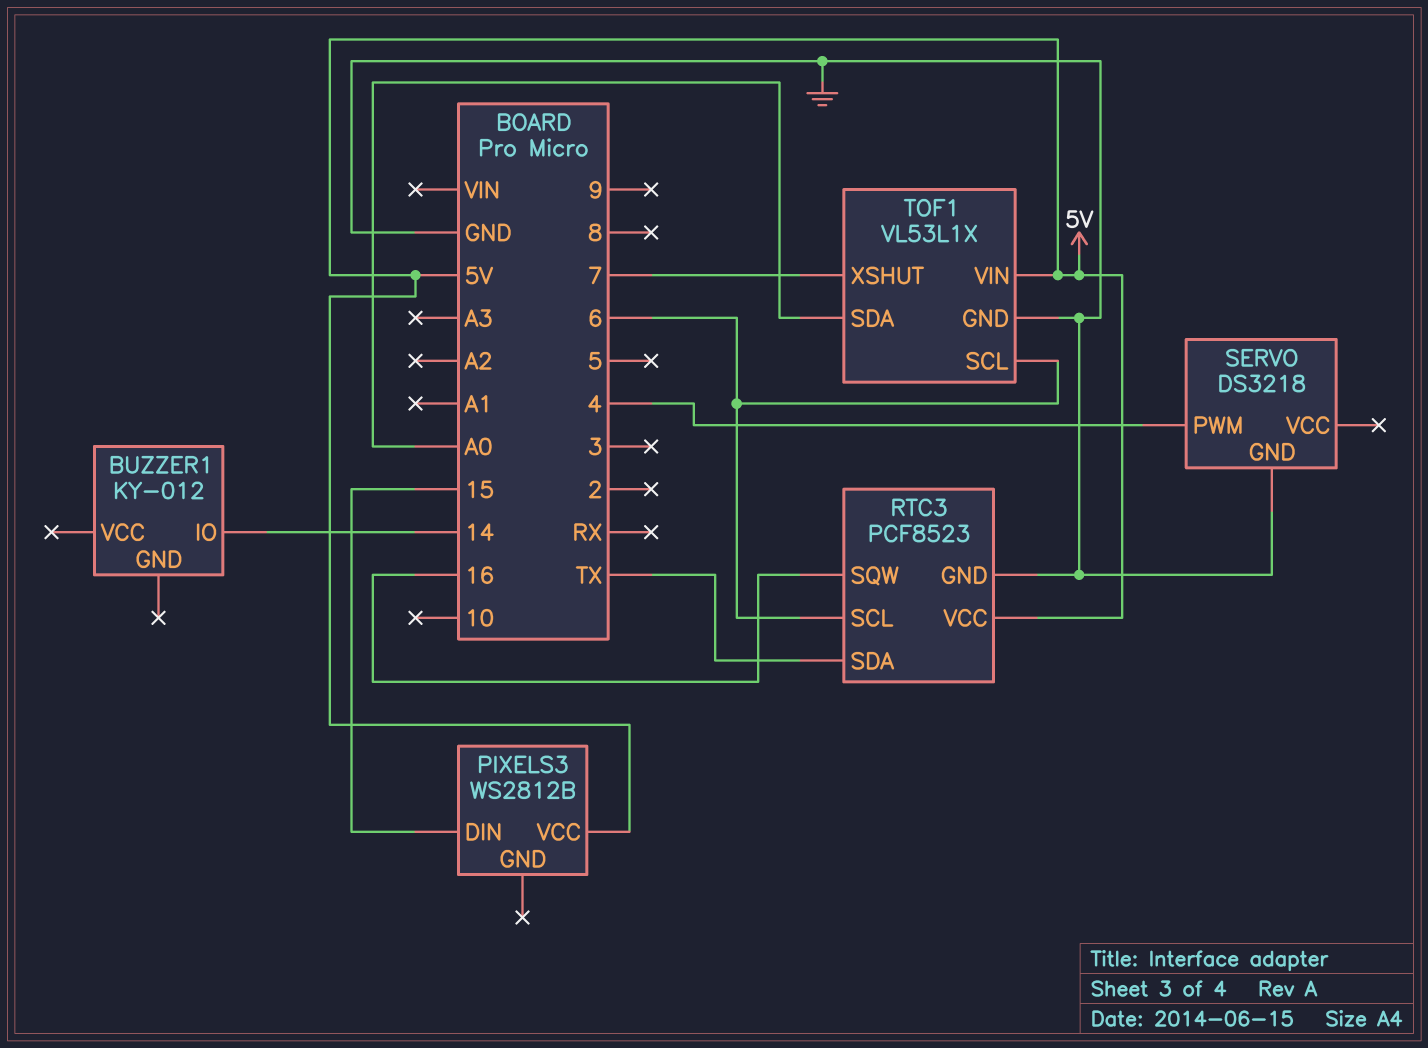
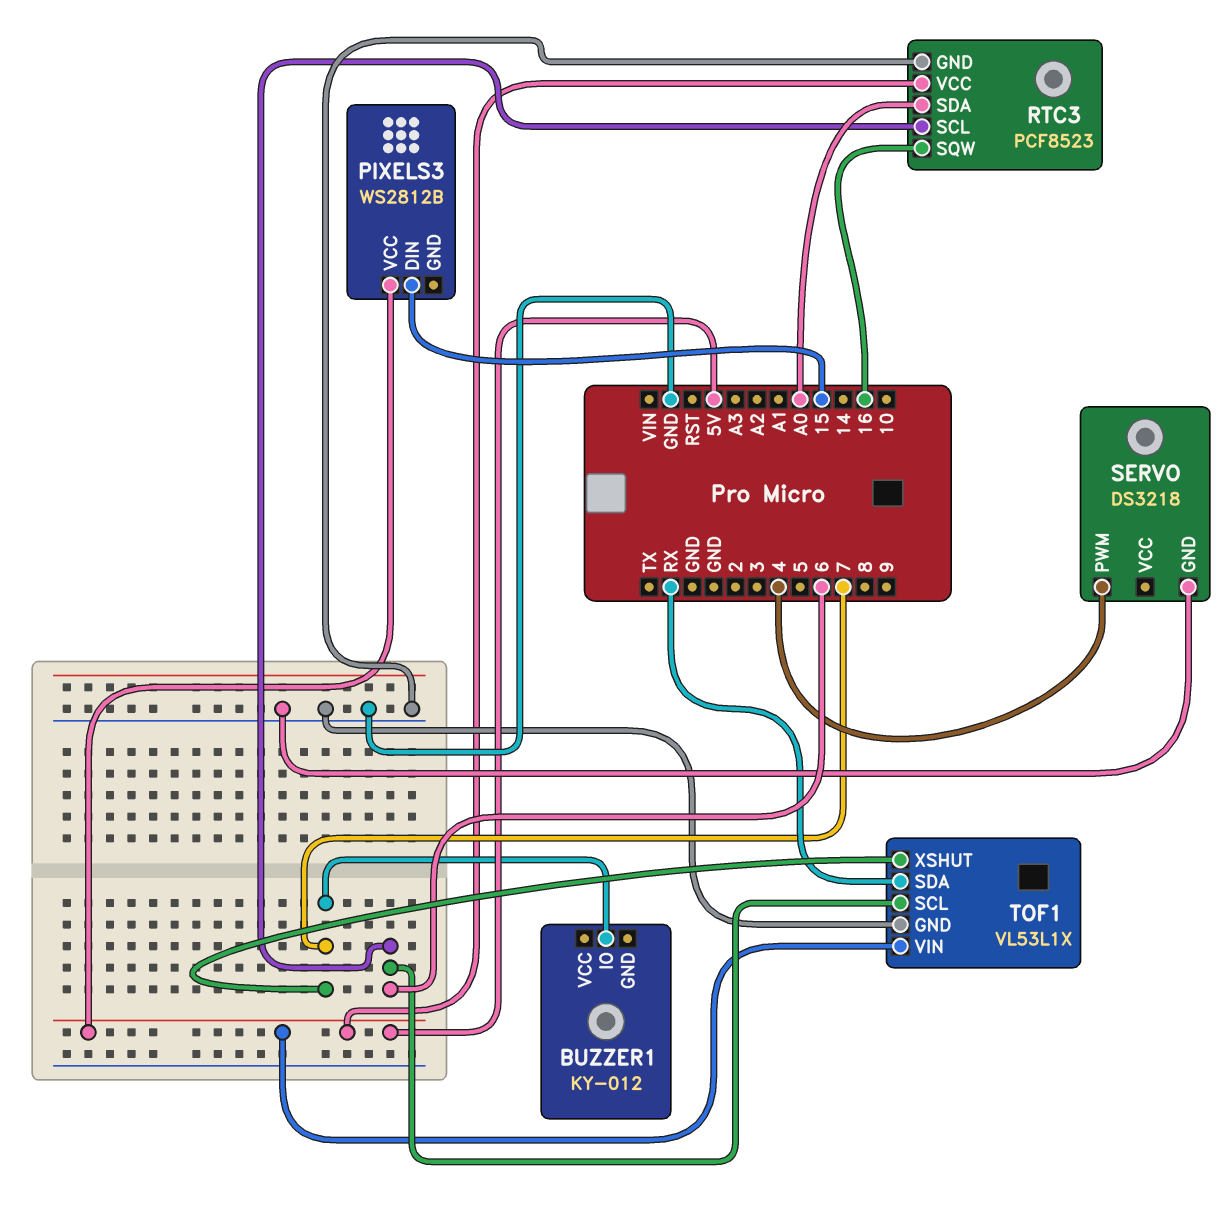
BUZZER1 pin IO: 14 -> 7
RTC3 pin SDA: TX -> A0
TOF1 pin SDA: A0 -> RX

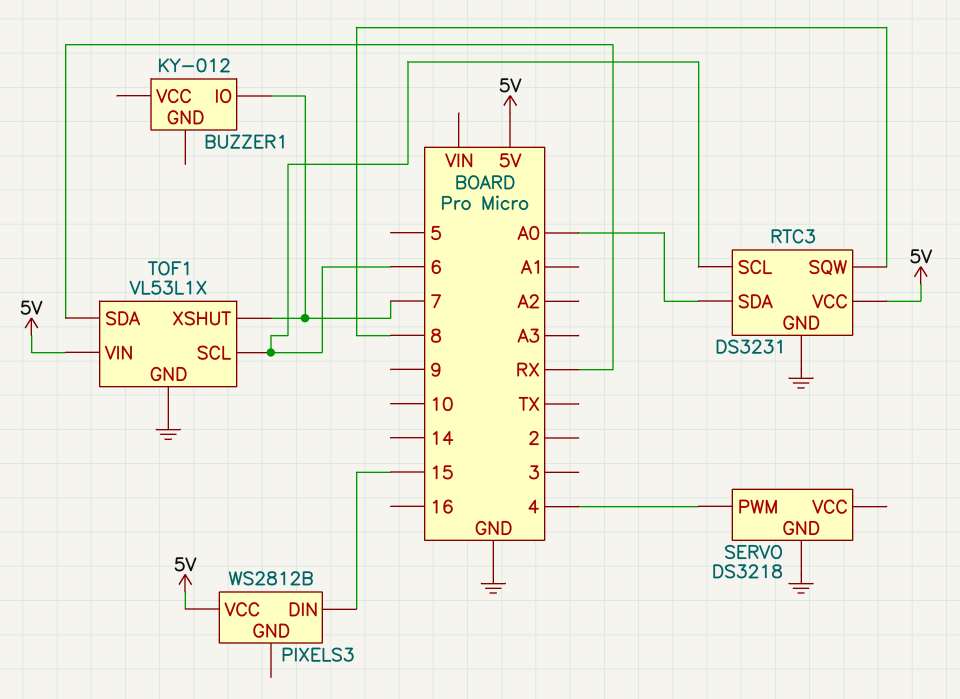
RTC3: PCF8523 -> DS3231
RTC3 pin SQW: 16 -> 8

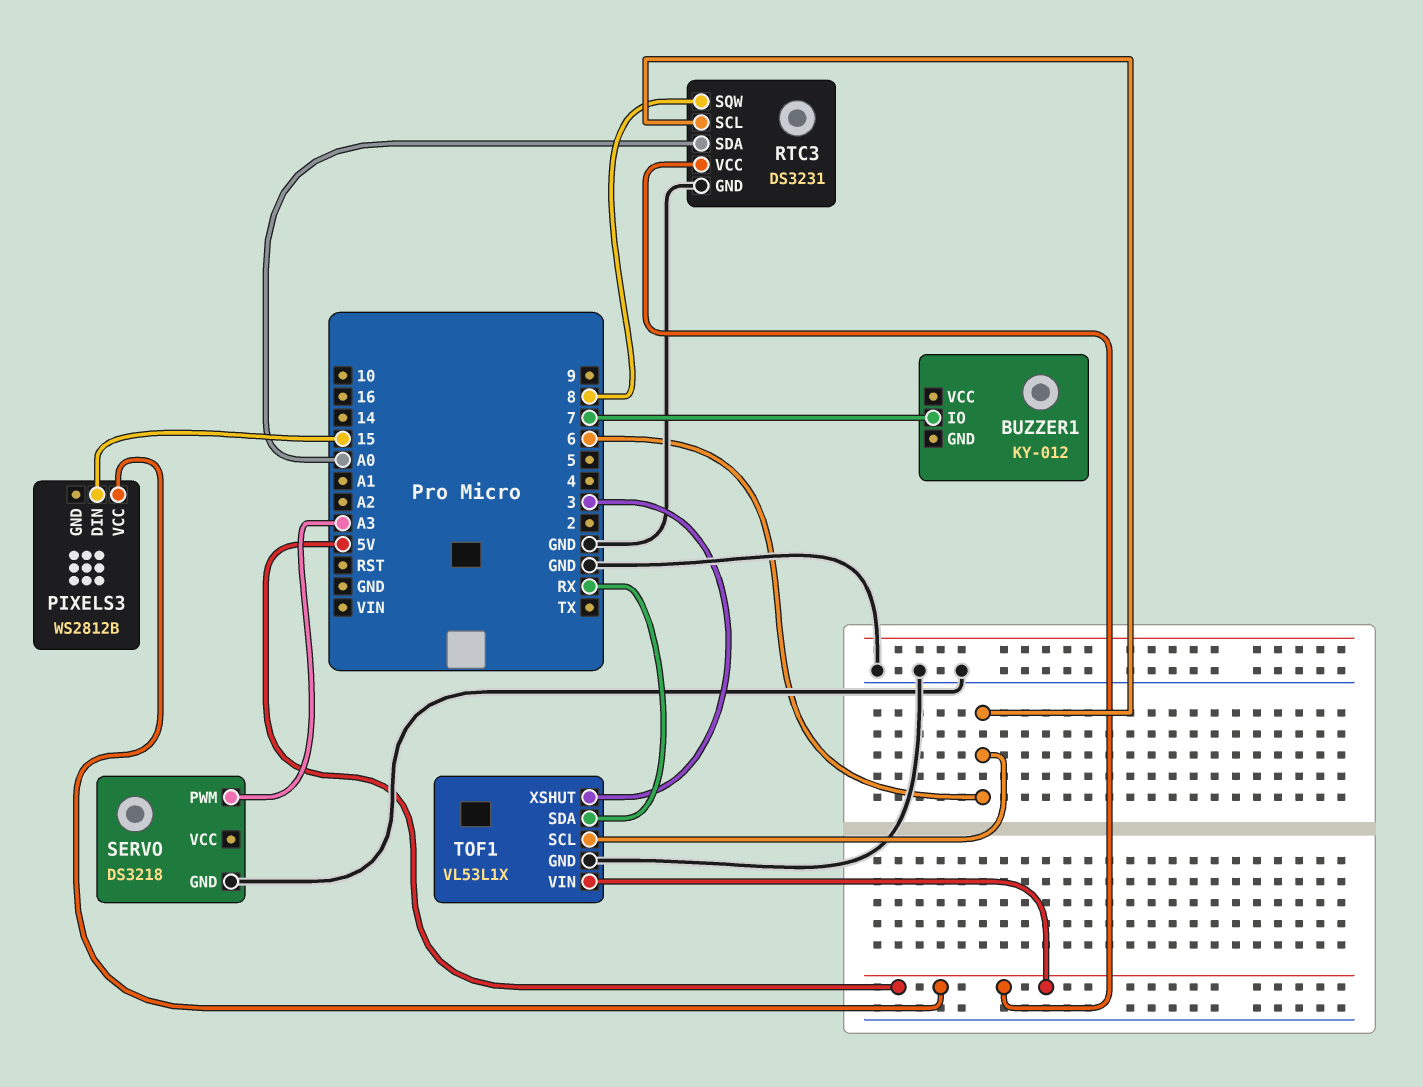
SERVO pin PWM: 4 -> A3
TOF1 pin XSHUT: 7 -> 3

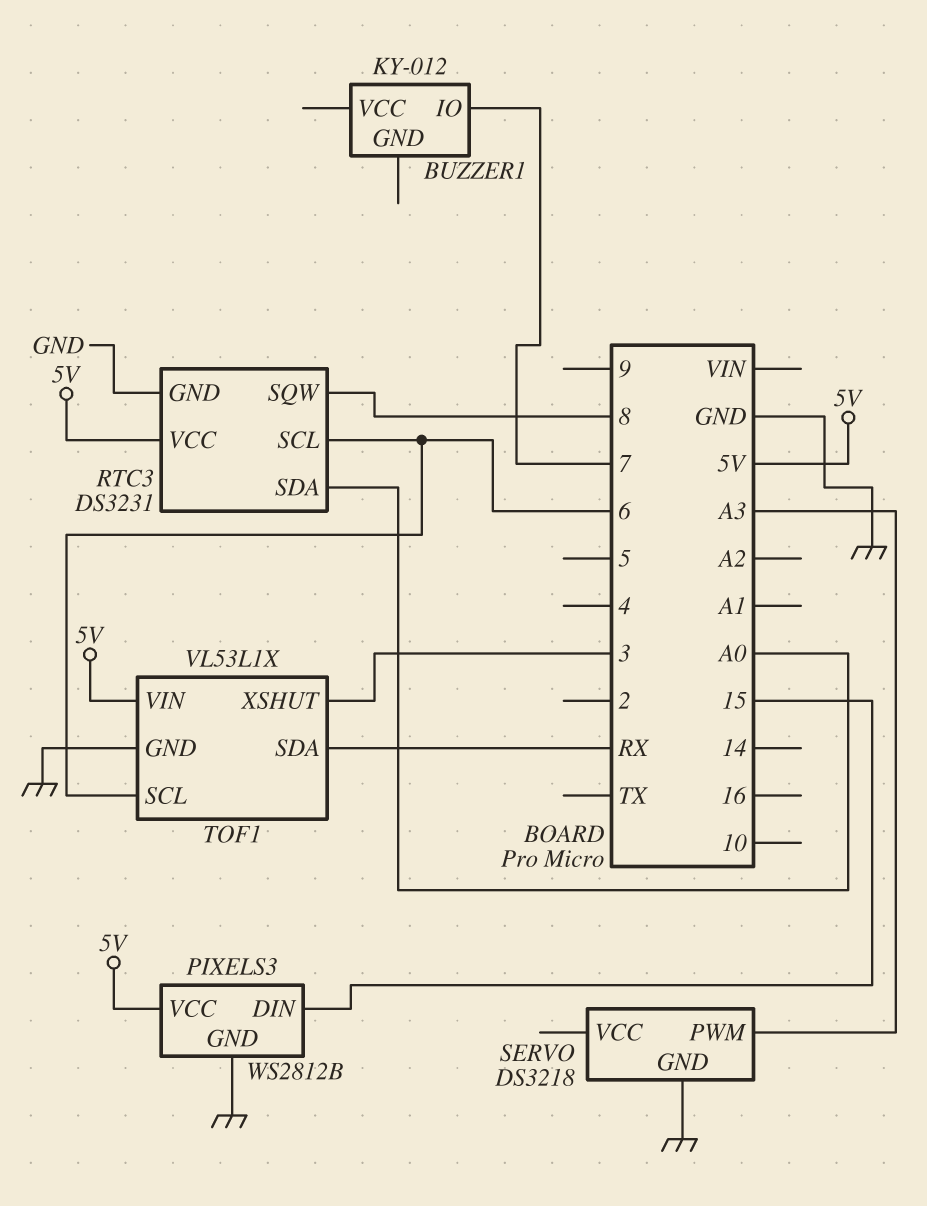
PIXELS3 pin GND: none -> GND

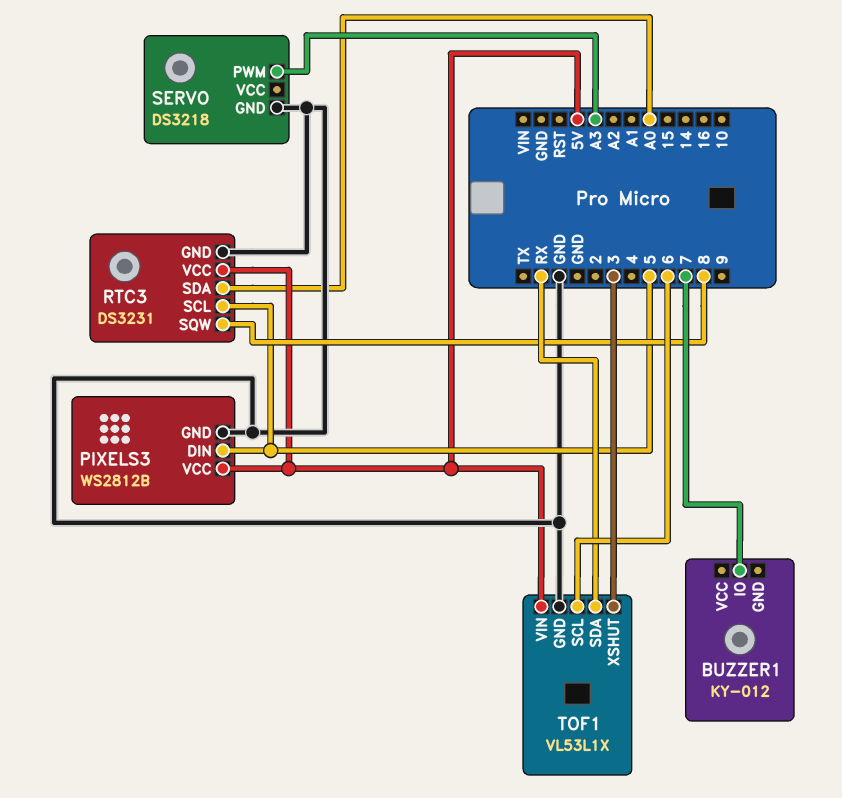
PIXELS3 pin DIN: 15 -> 5
RTC3 pin SCL: 6 -> 5

